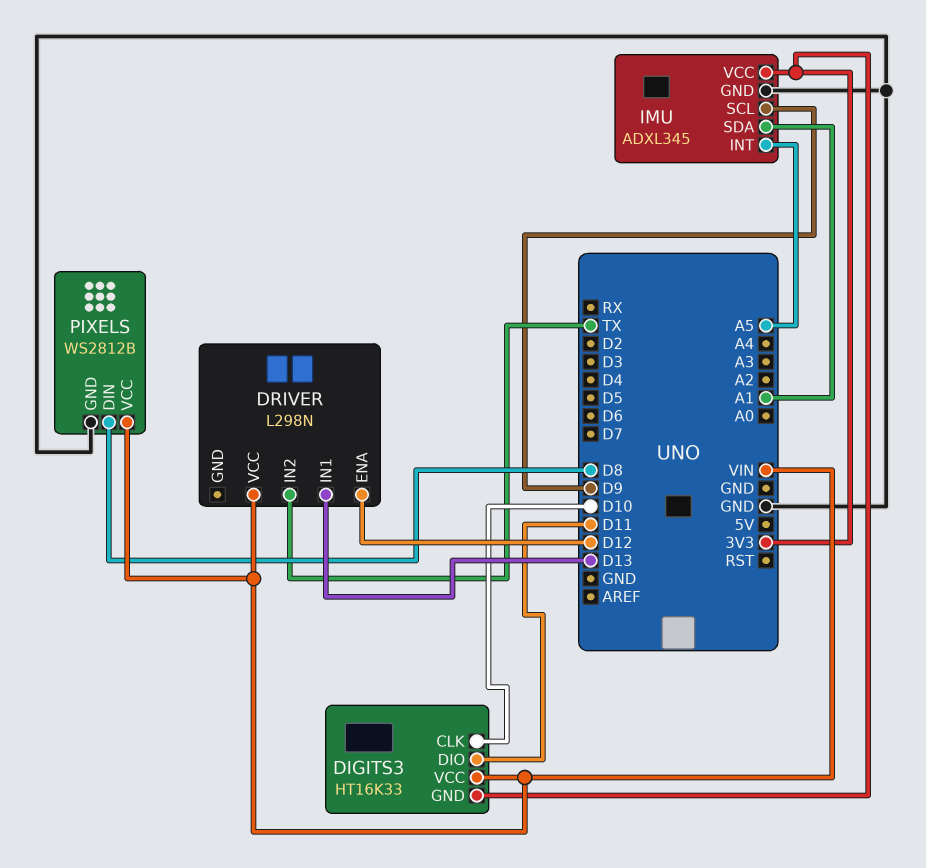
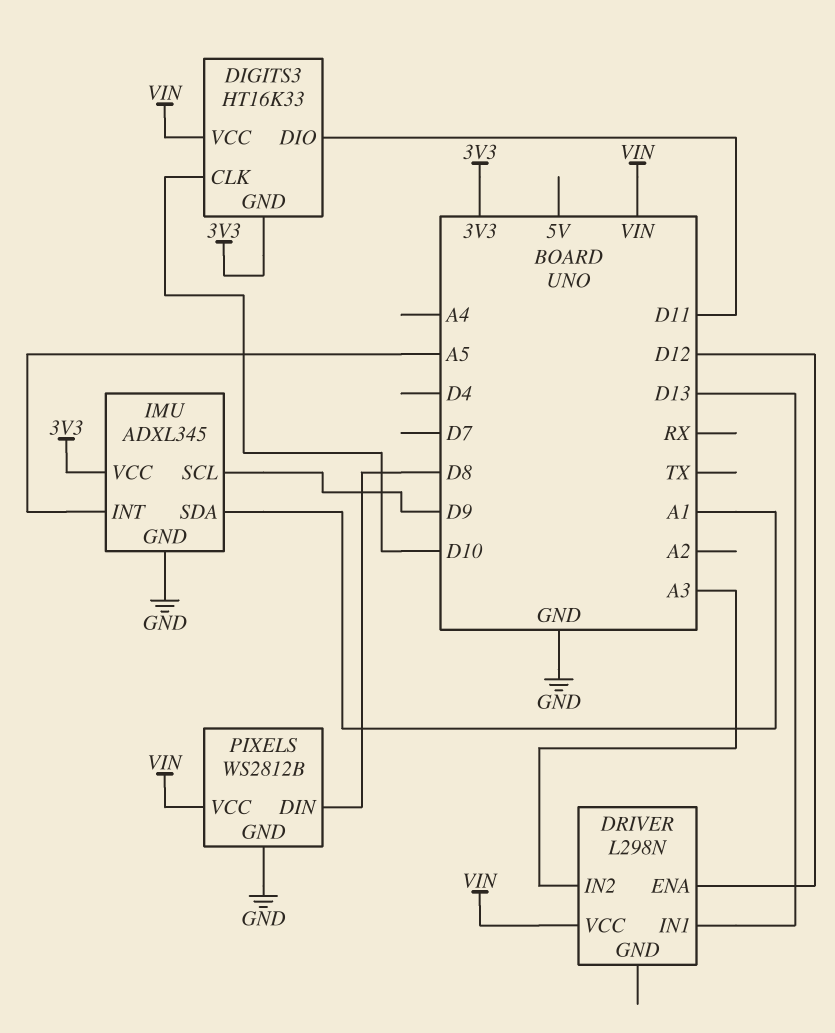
DRIVER pin IN2: TX -> A3

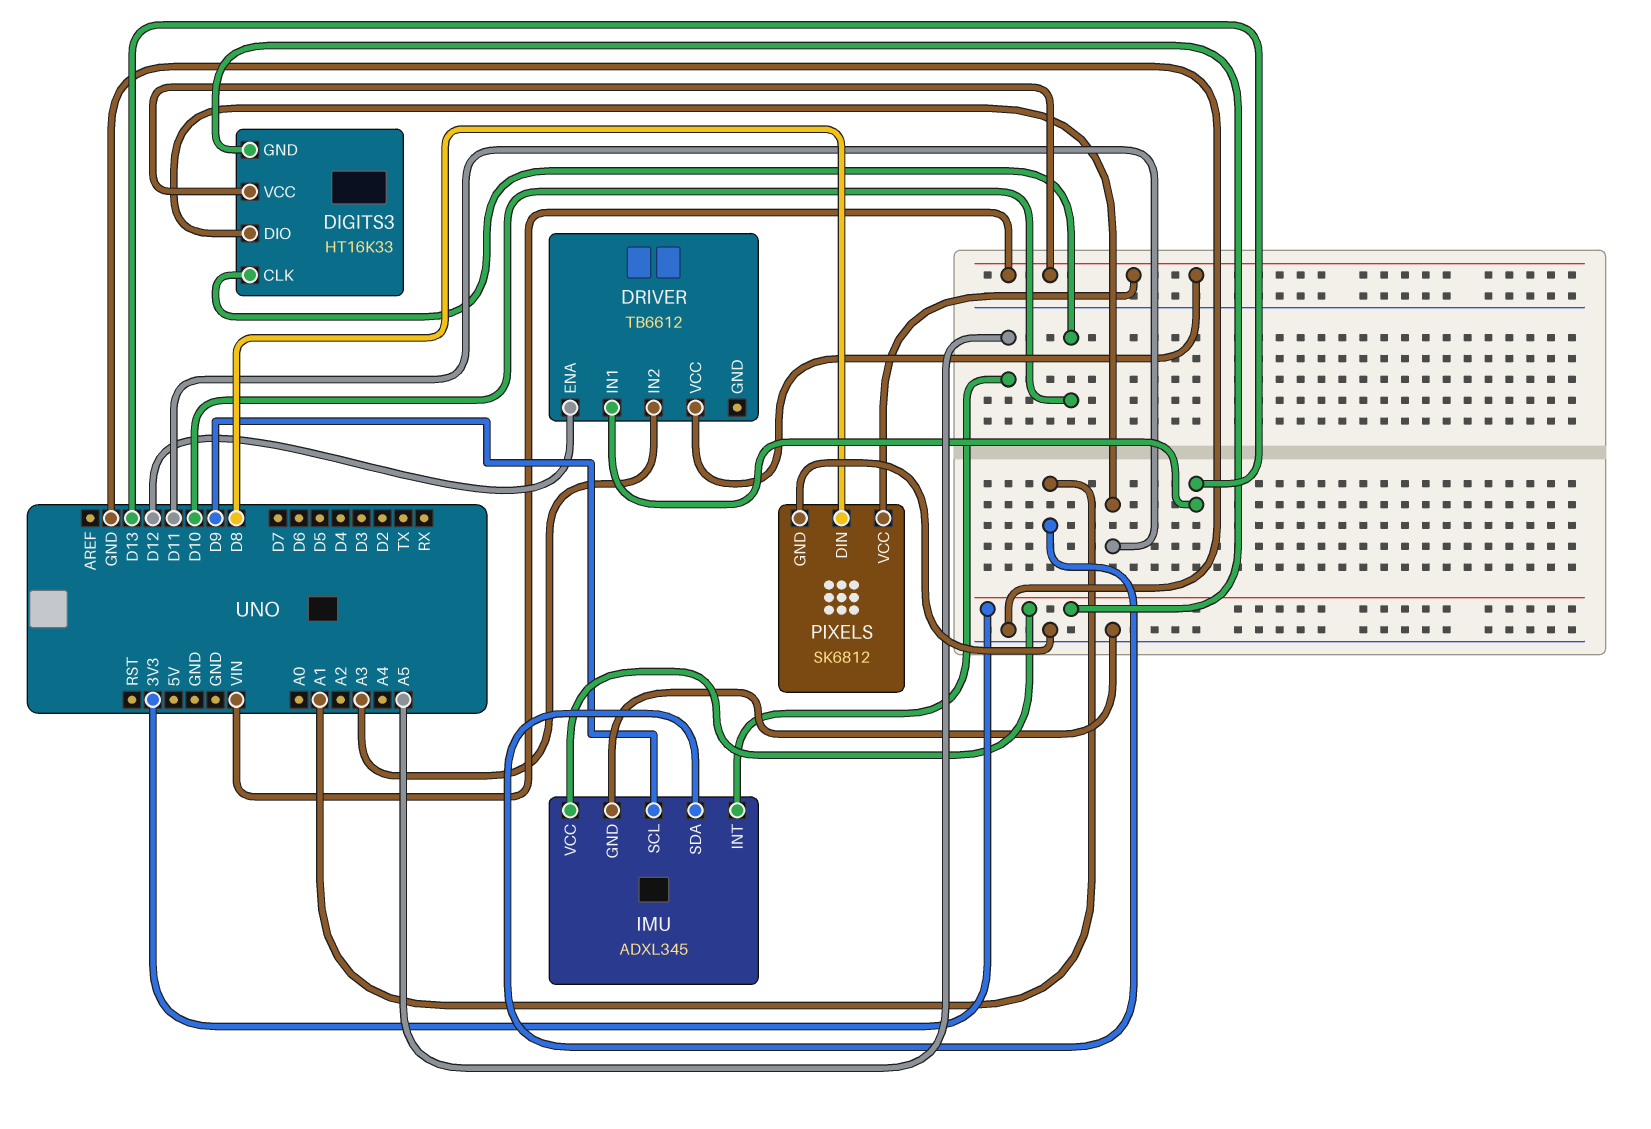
DRIVER: L298N -> TB6612
PIXELS: WS2812B -> SK6812

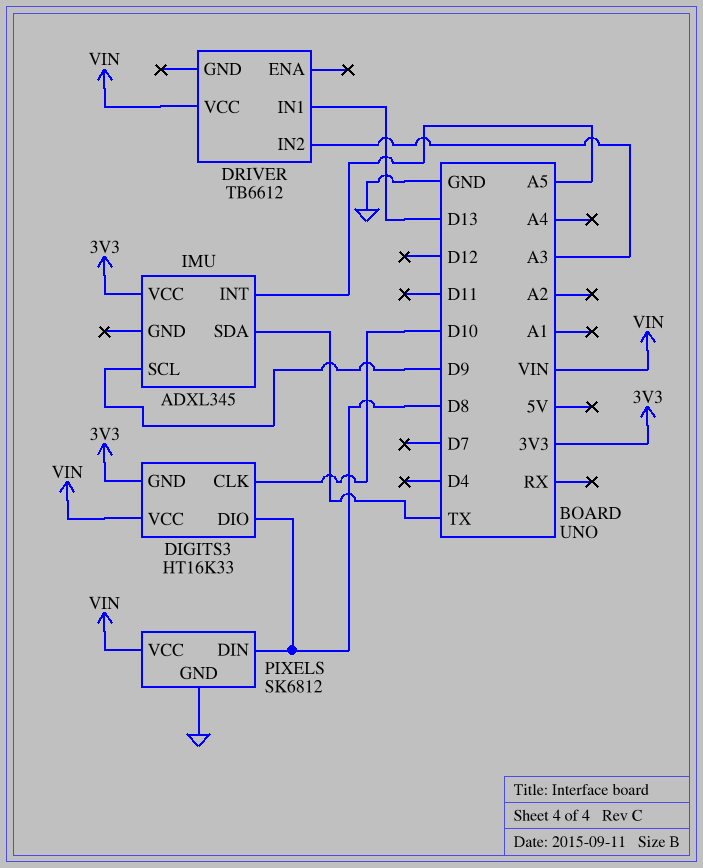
DIGITS3 pin DIO: D11 -> D8
DRIVER pin ENA: D12 -> none
IMU pin GND: GND -> none
IMU pin SDA: A1 -> TX

